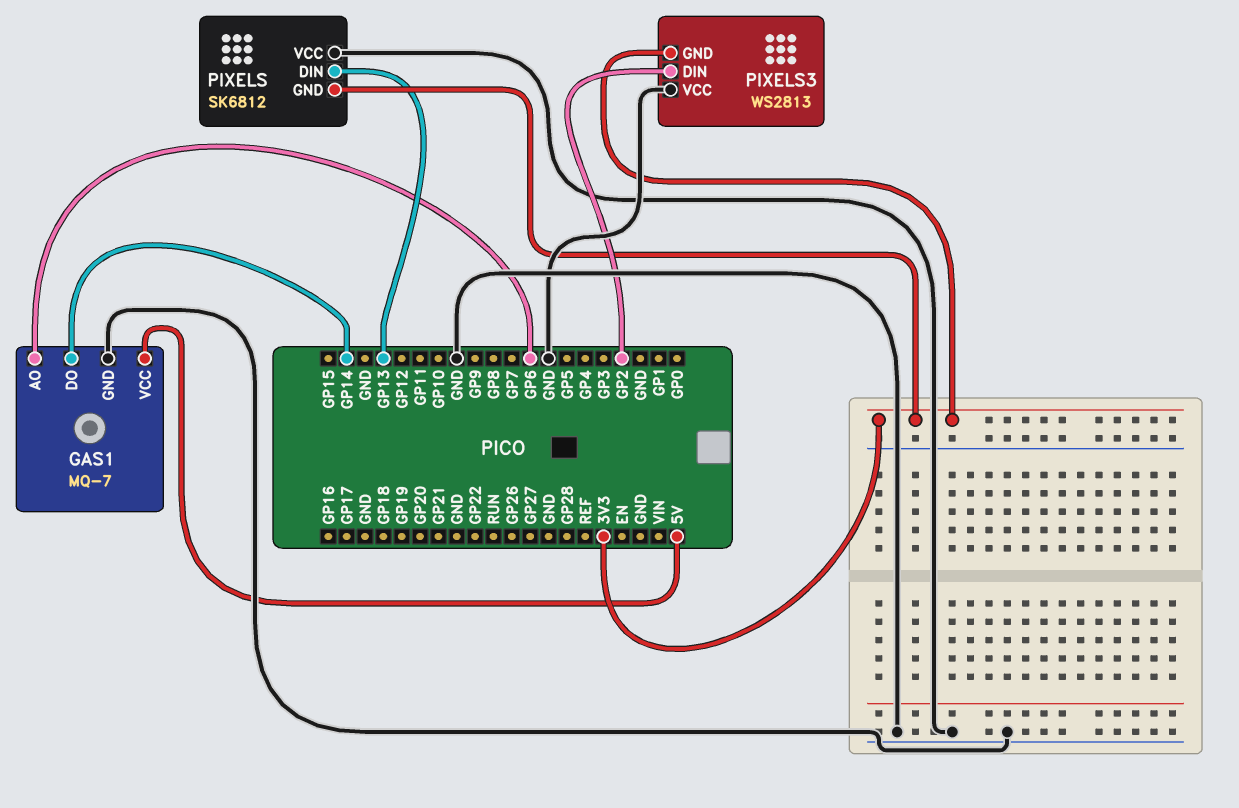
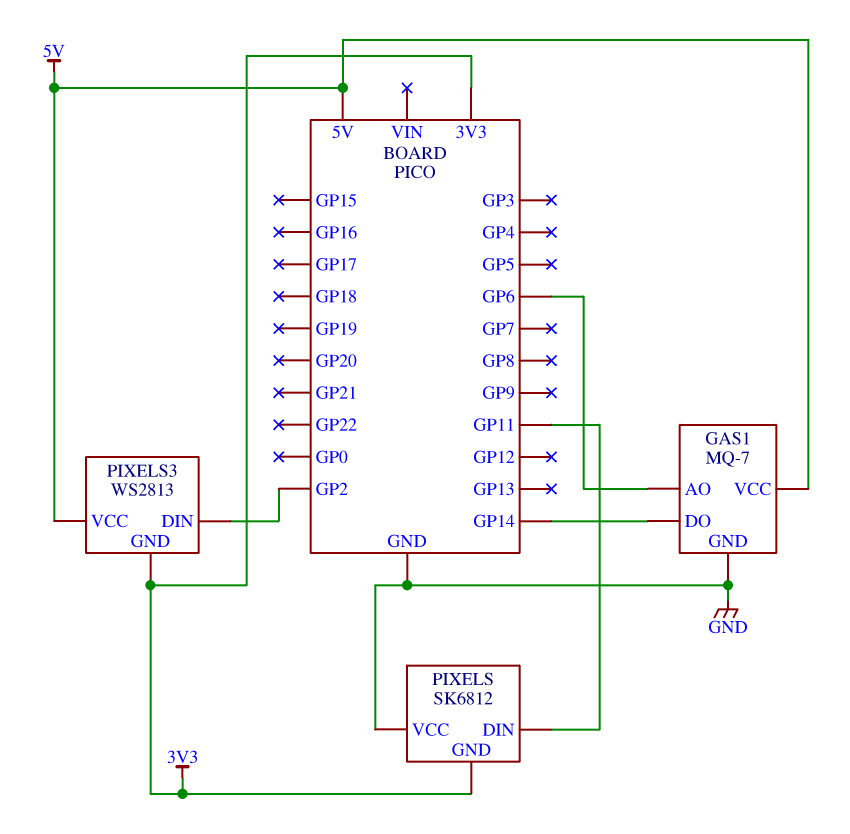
PIXELS pin DIN: GP13 -> GP11
PIXELS3 pin VCC: GND -> 5V

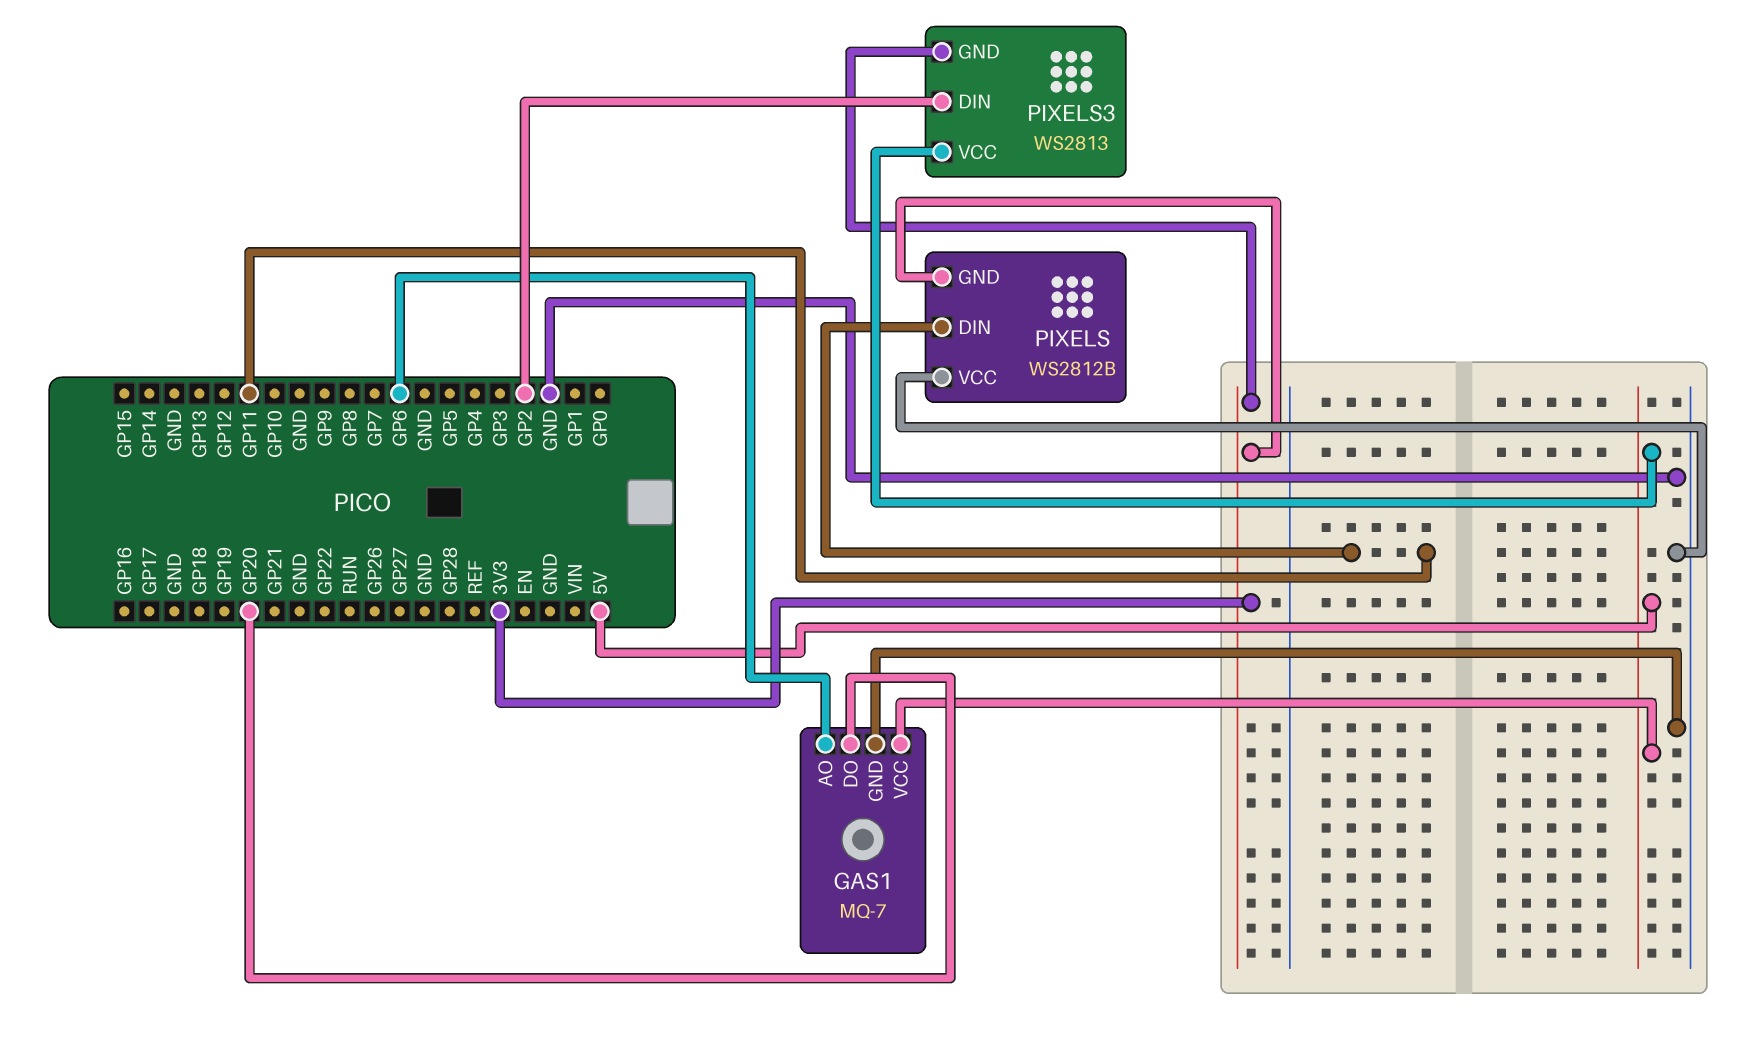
GAS1 pin DO: GP14 -> GP20
PIXELS: SK6812 -> WS2812B

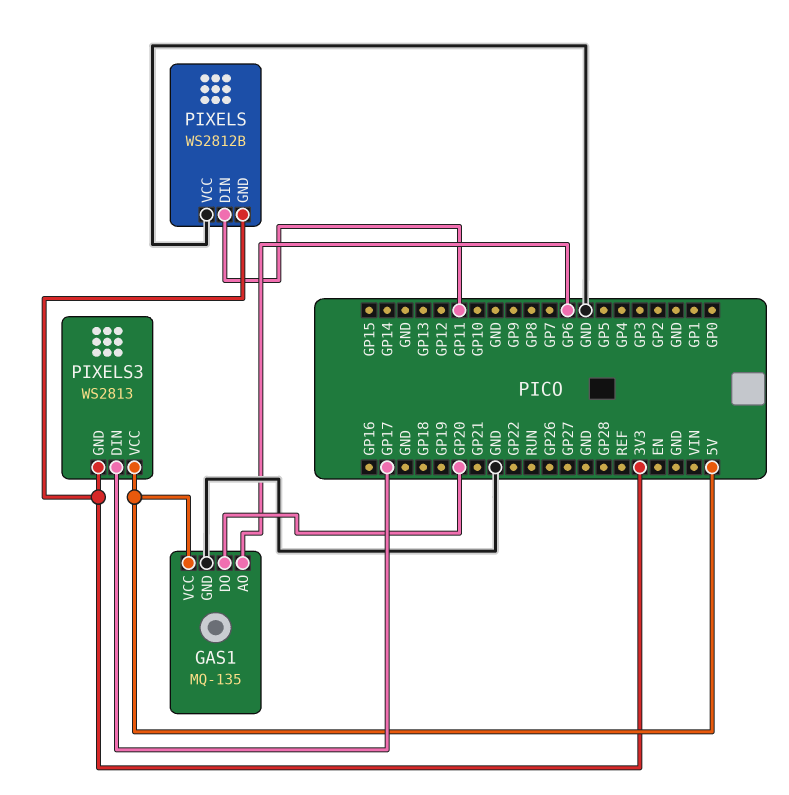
GAS1: MQ-7 -> MQ-135
PIXELS3 pin DIN: GP2 -> GP17

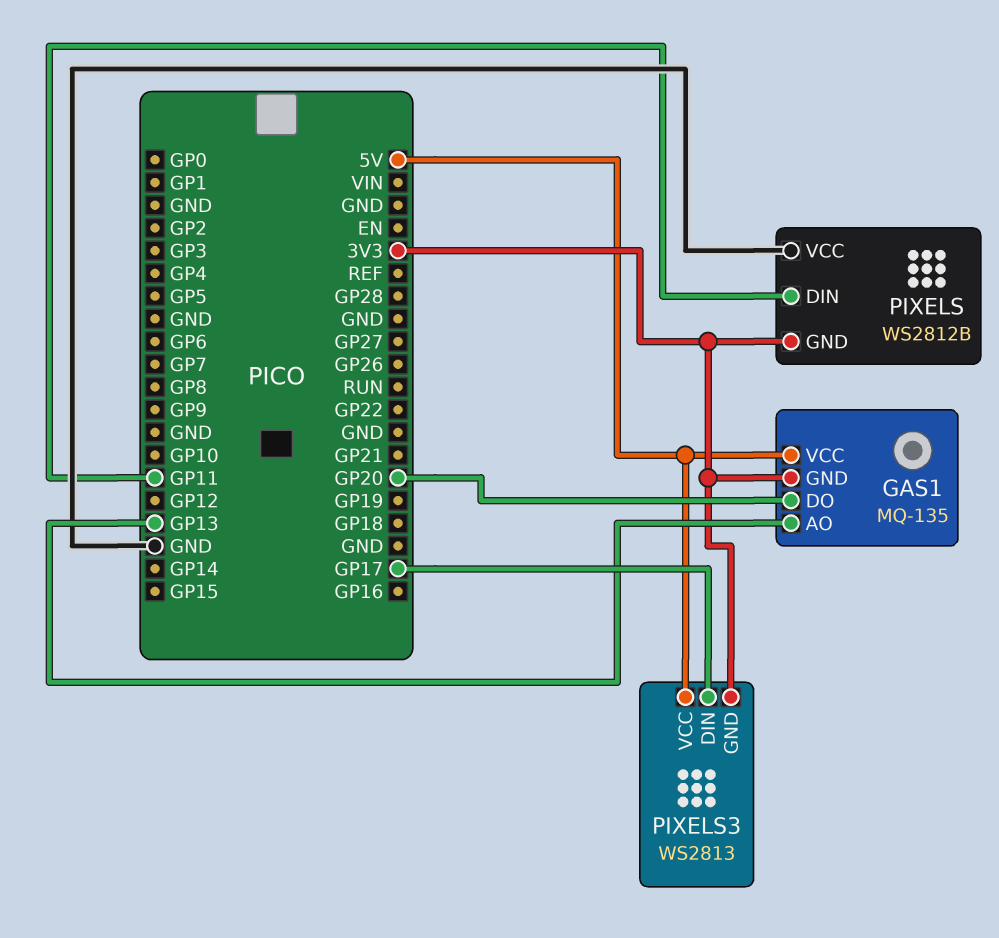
GAS1 pin AO: GP6 -> GP13
GAS1 pin GND: GND -> 3V3

